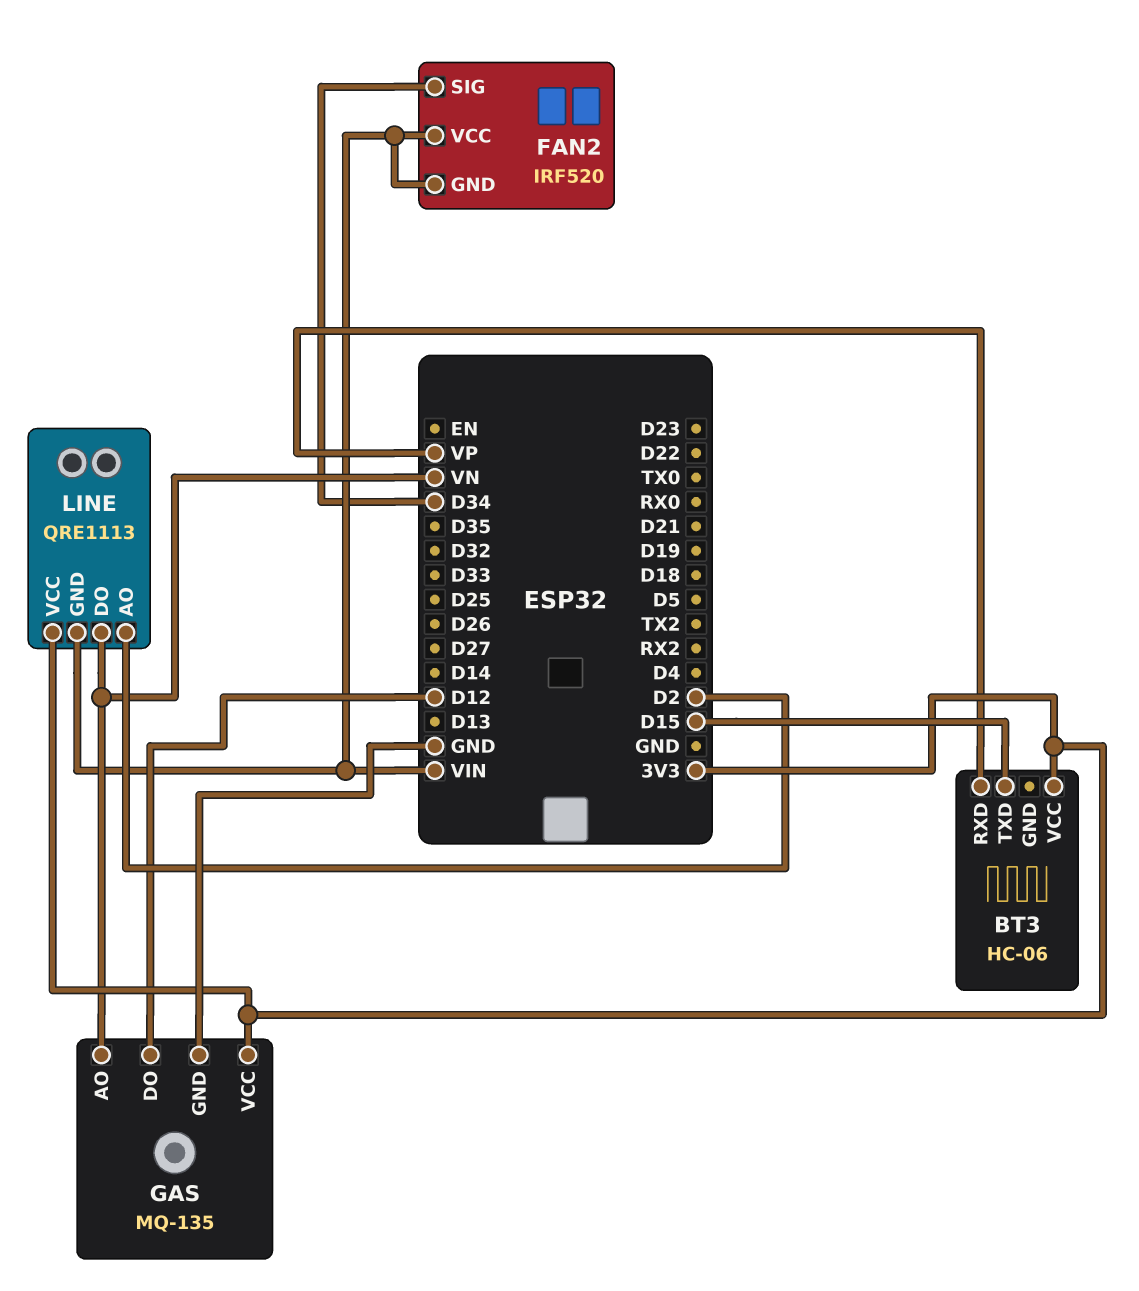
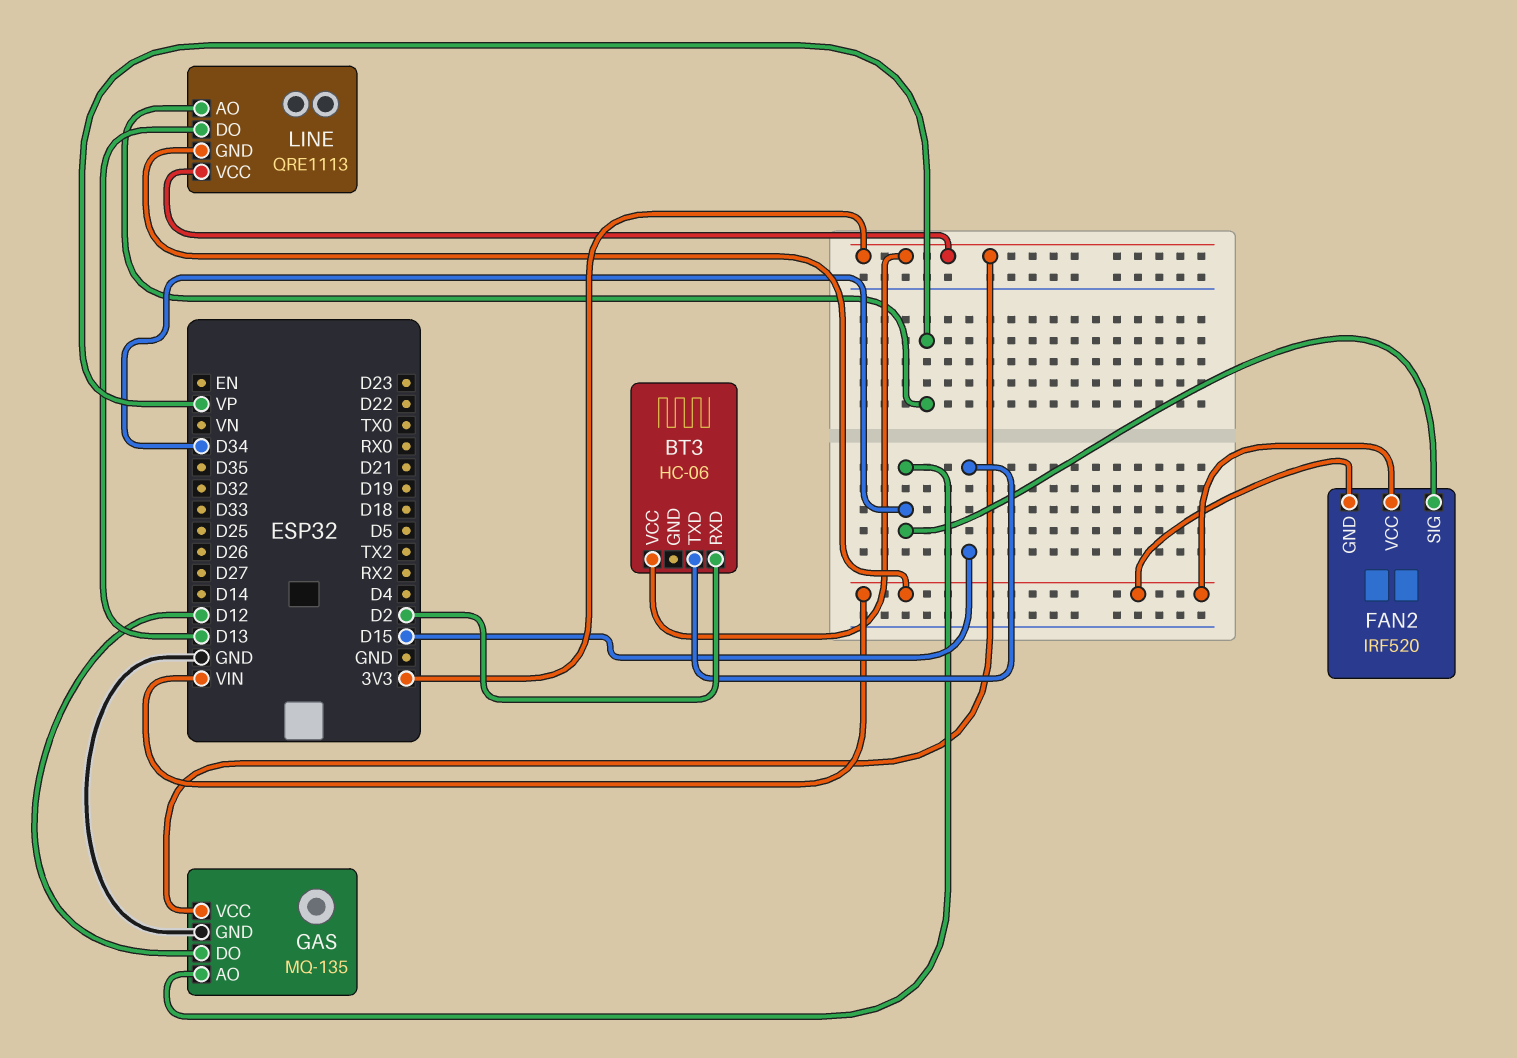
BT3 pin RXD: VP -> D2
GAS pin AO: VN -> D34
LINE pin AO: D2 -> VP
LINE pin DO: VN -> D13

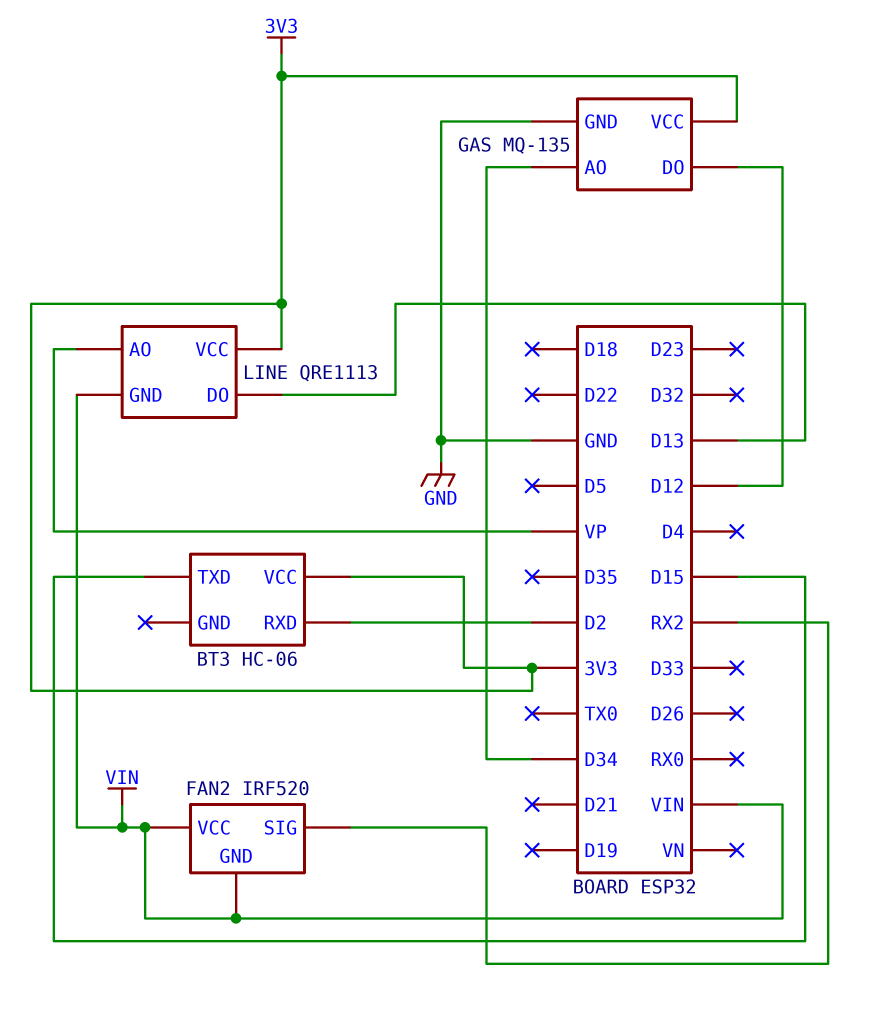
FAN2 pin SIG: D34 -> RX2

